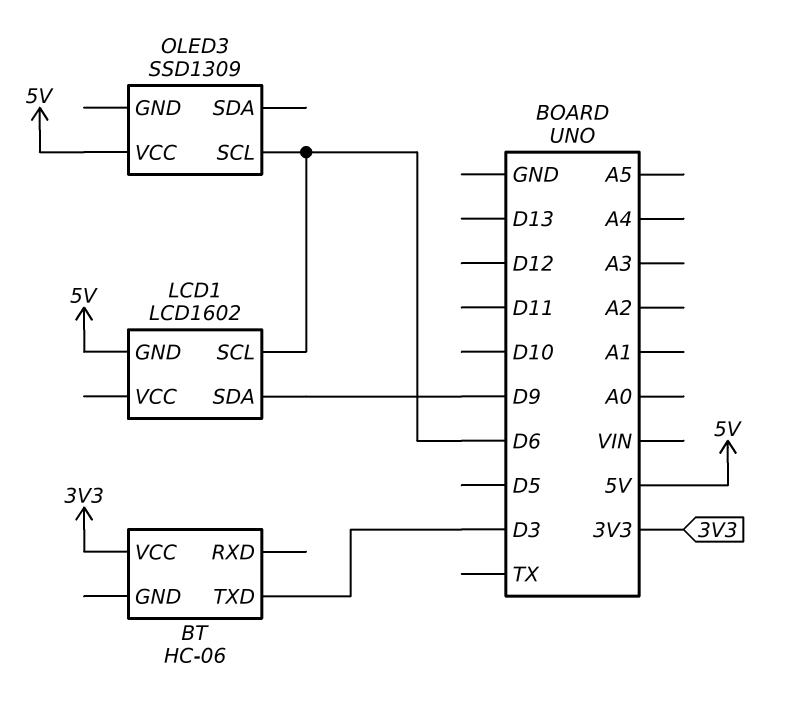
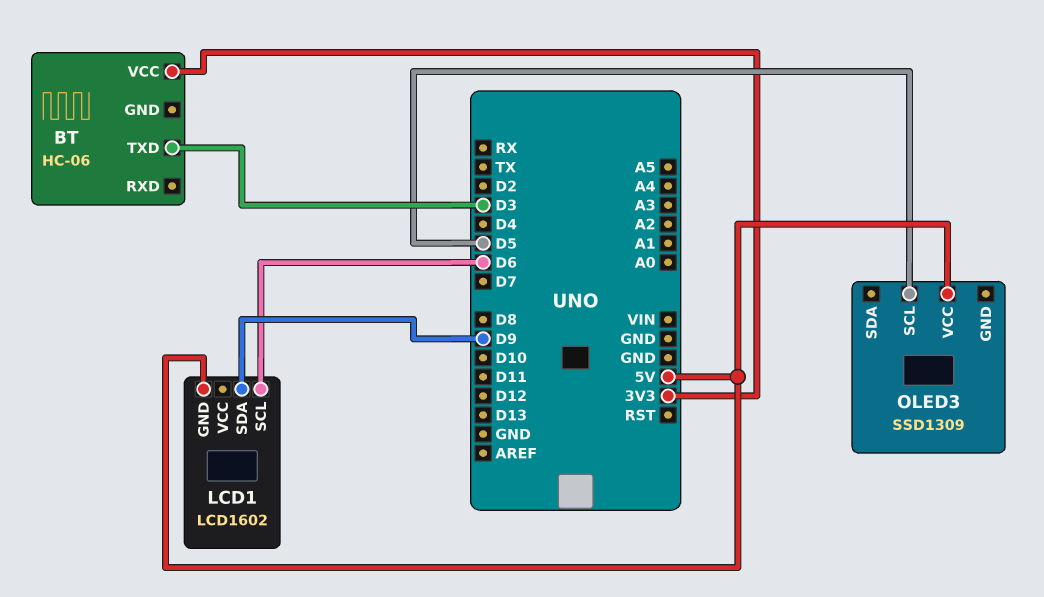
OLED3 pin SCL: D6 -> D5

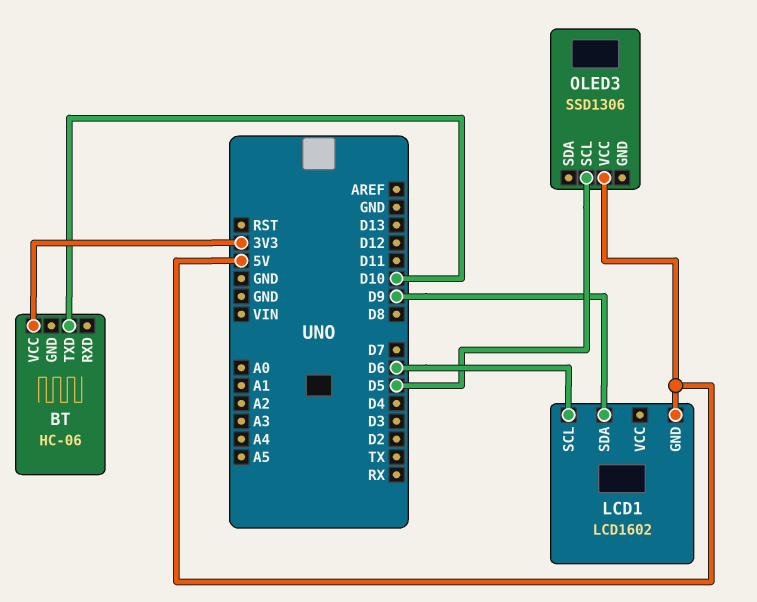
BT pin TXD: D3 -> D10
OLED3: SSD1309 -> SSD1306

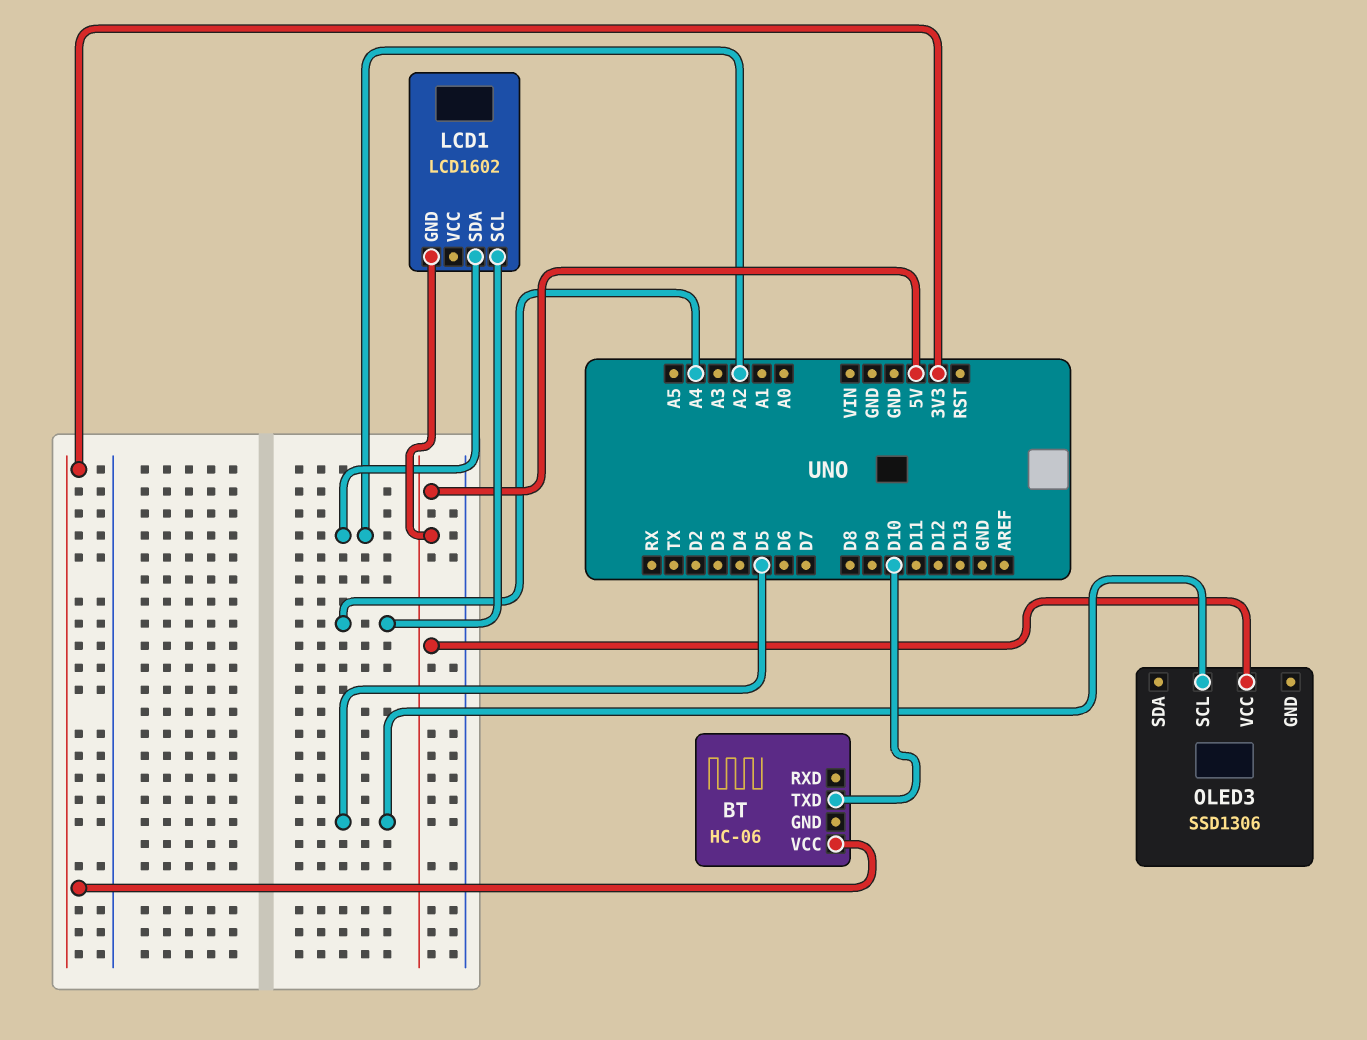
LCD1 pin SCL: D6 -> A4
LCD1 pin SDA: D9 -> A2

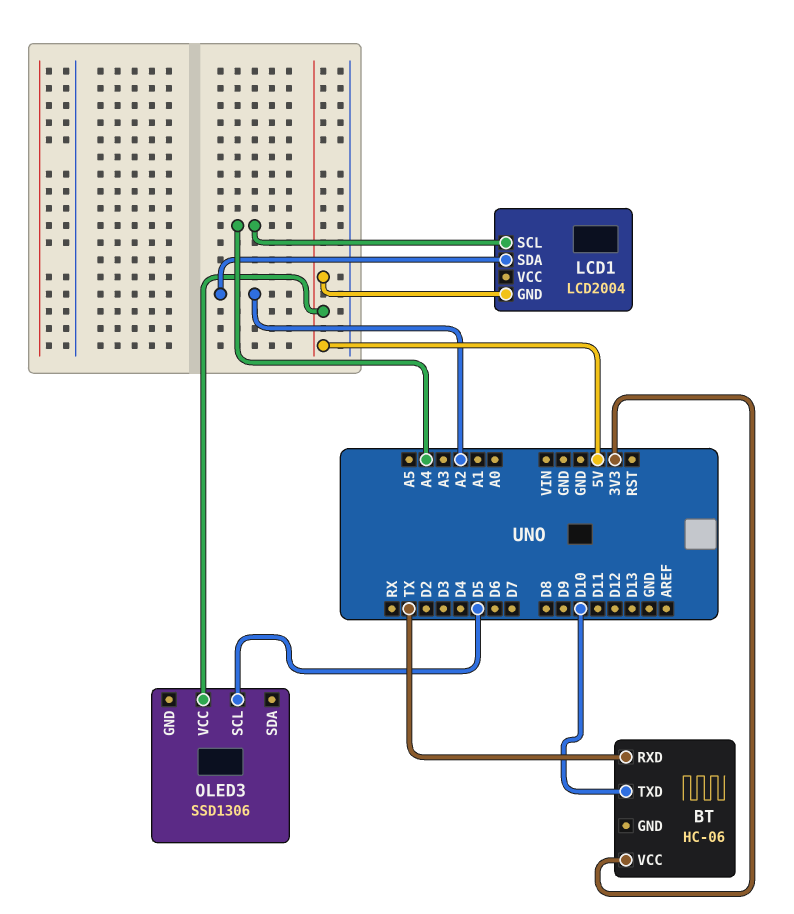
BT pin RXD: none -> TX
LCD1: LCD1602 -> LCD2004

